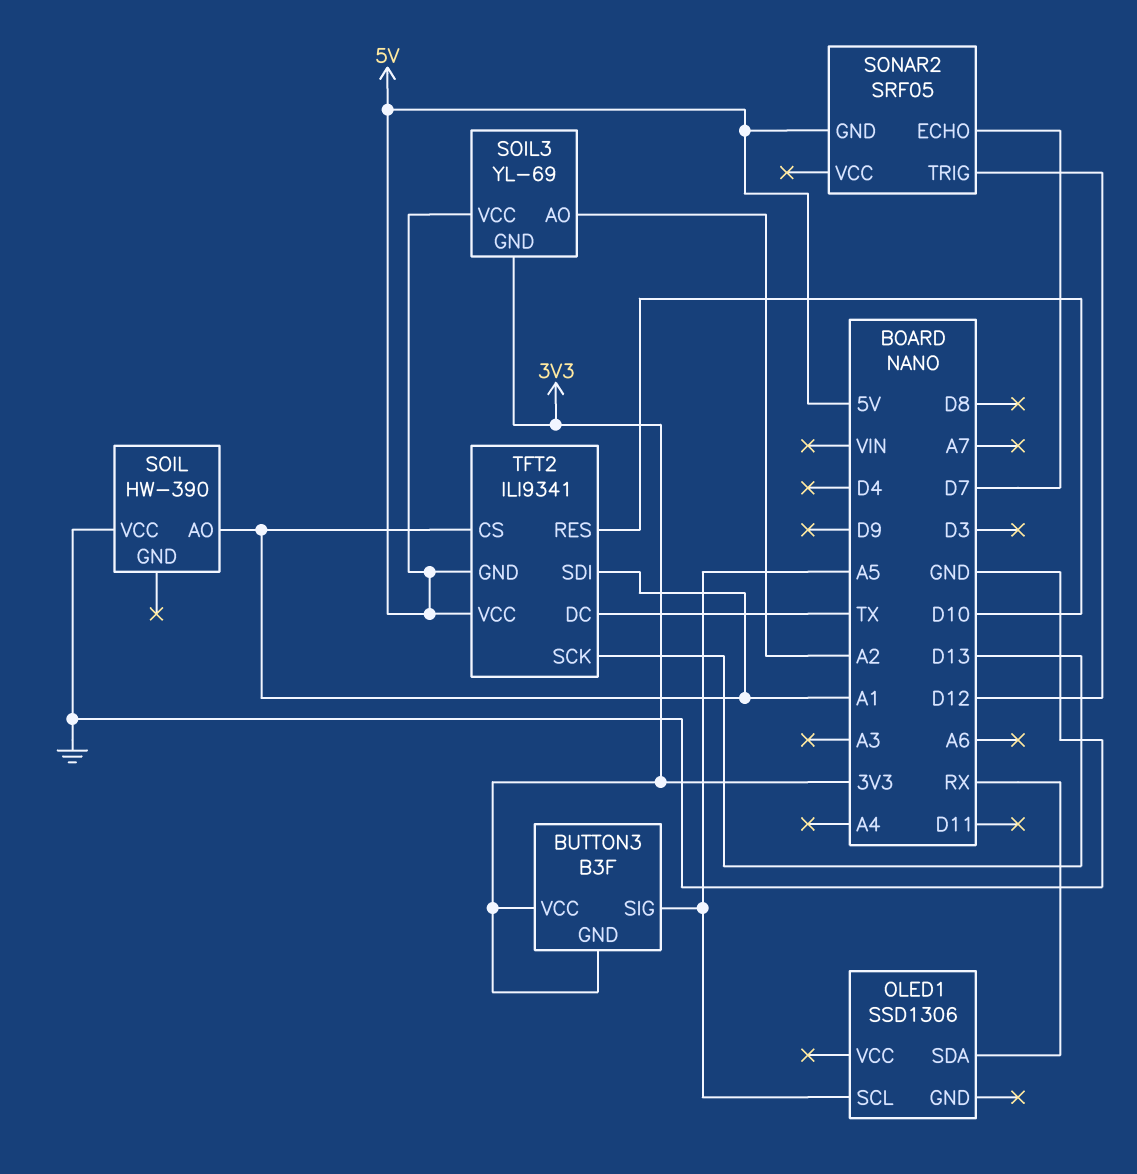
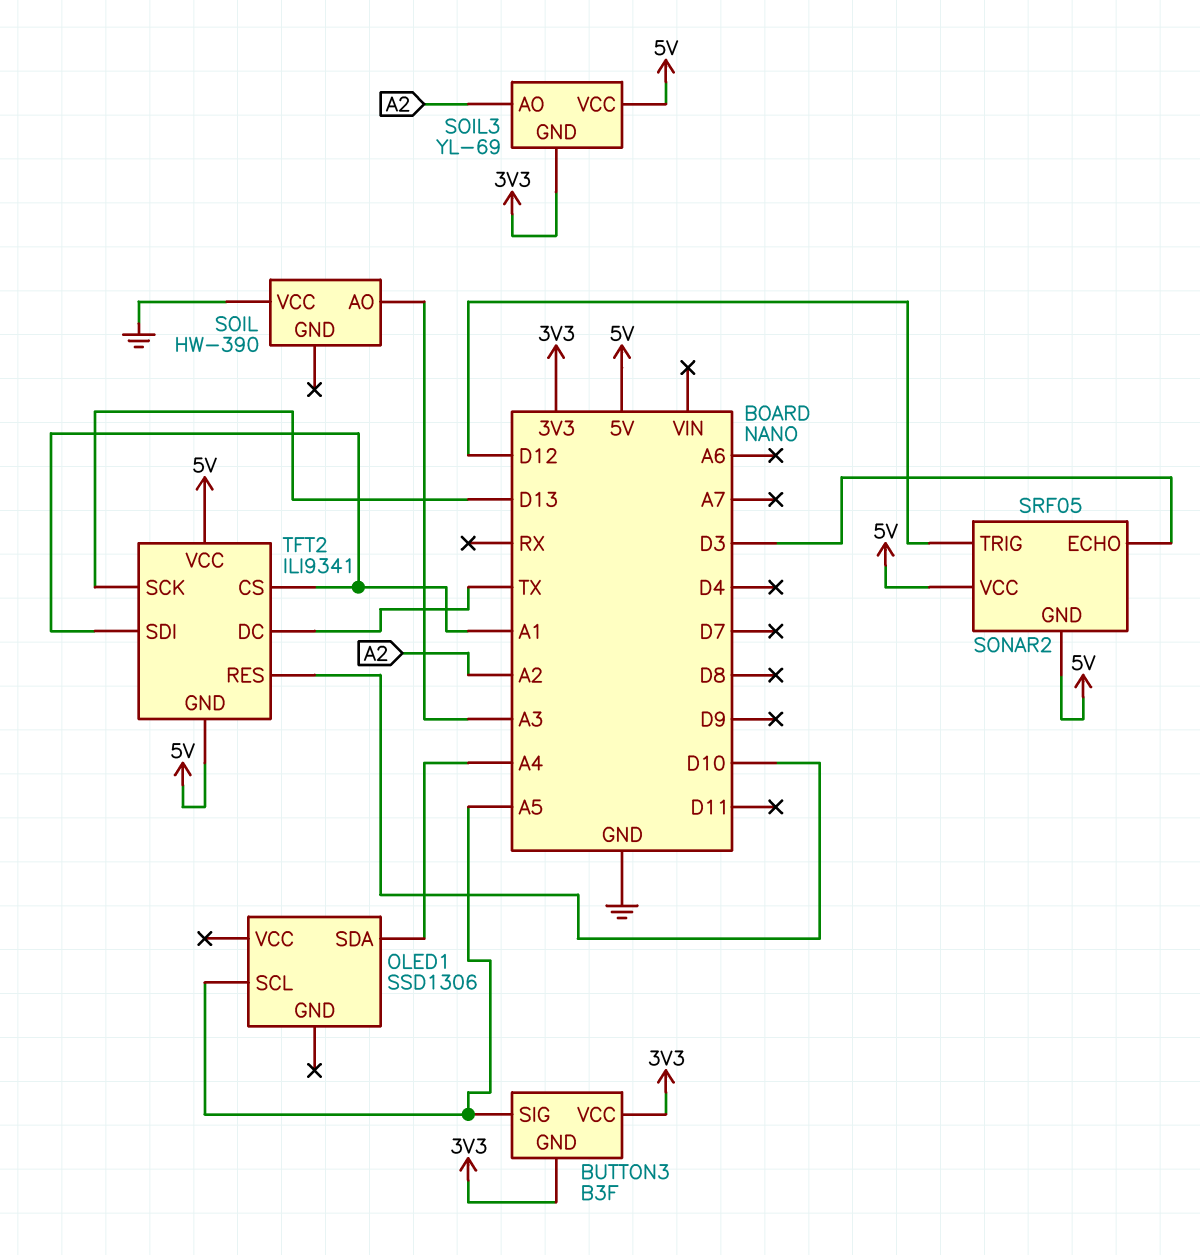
OLED1 pin SDA: RX -> A4
SOIL pin AO: A1 -> A3
SONAR2 pin ECHO: D7 -> D3
SONAR2 pin VCC: none -> 5V

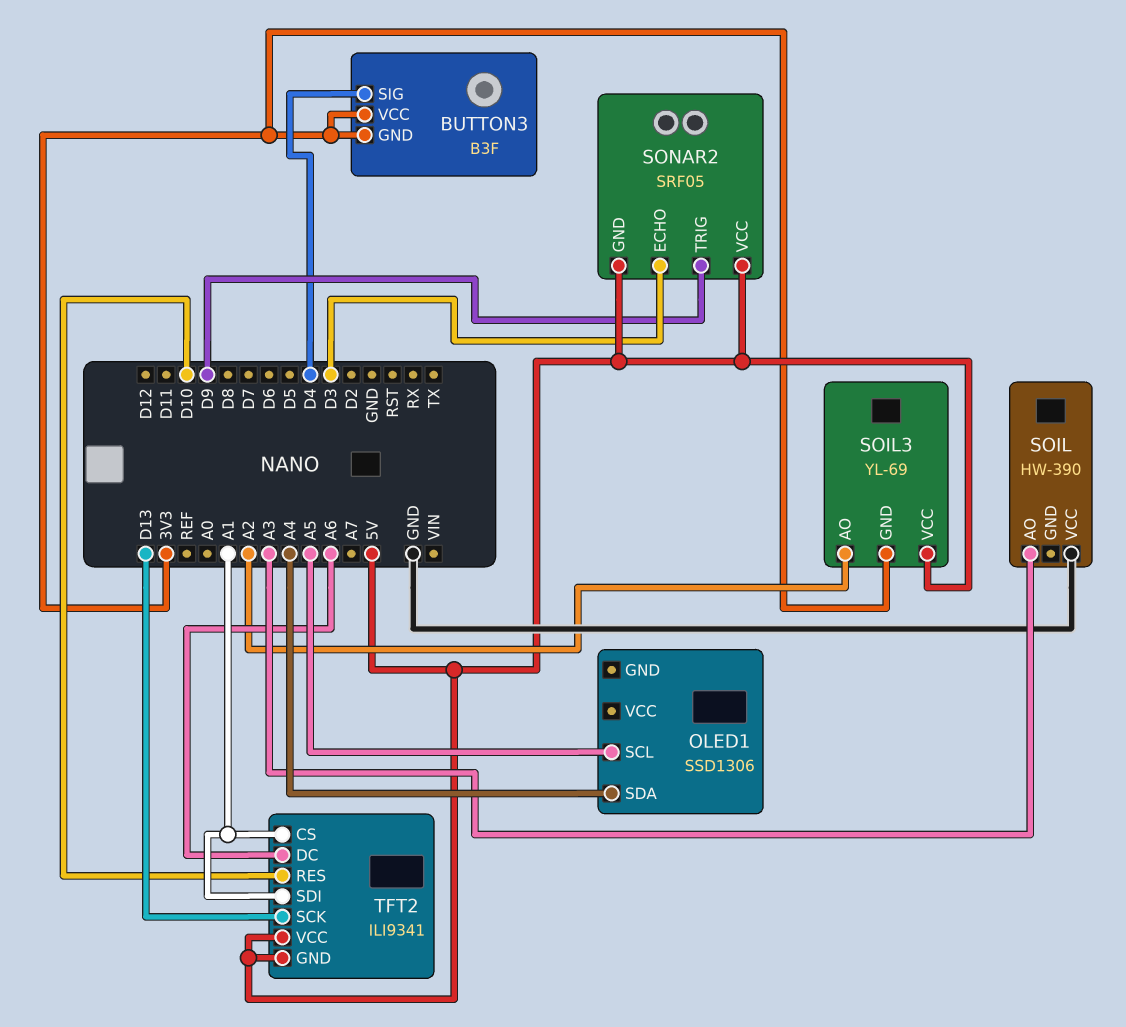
BUTTON3 pin SIG: A5 -> D4
SONAR2 pin TRIG: D12 -> D9
TFT2 pin DC: TX -> A6

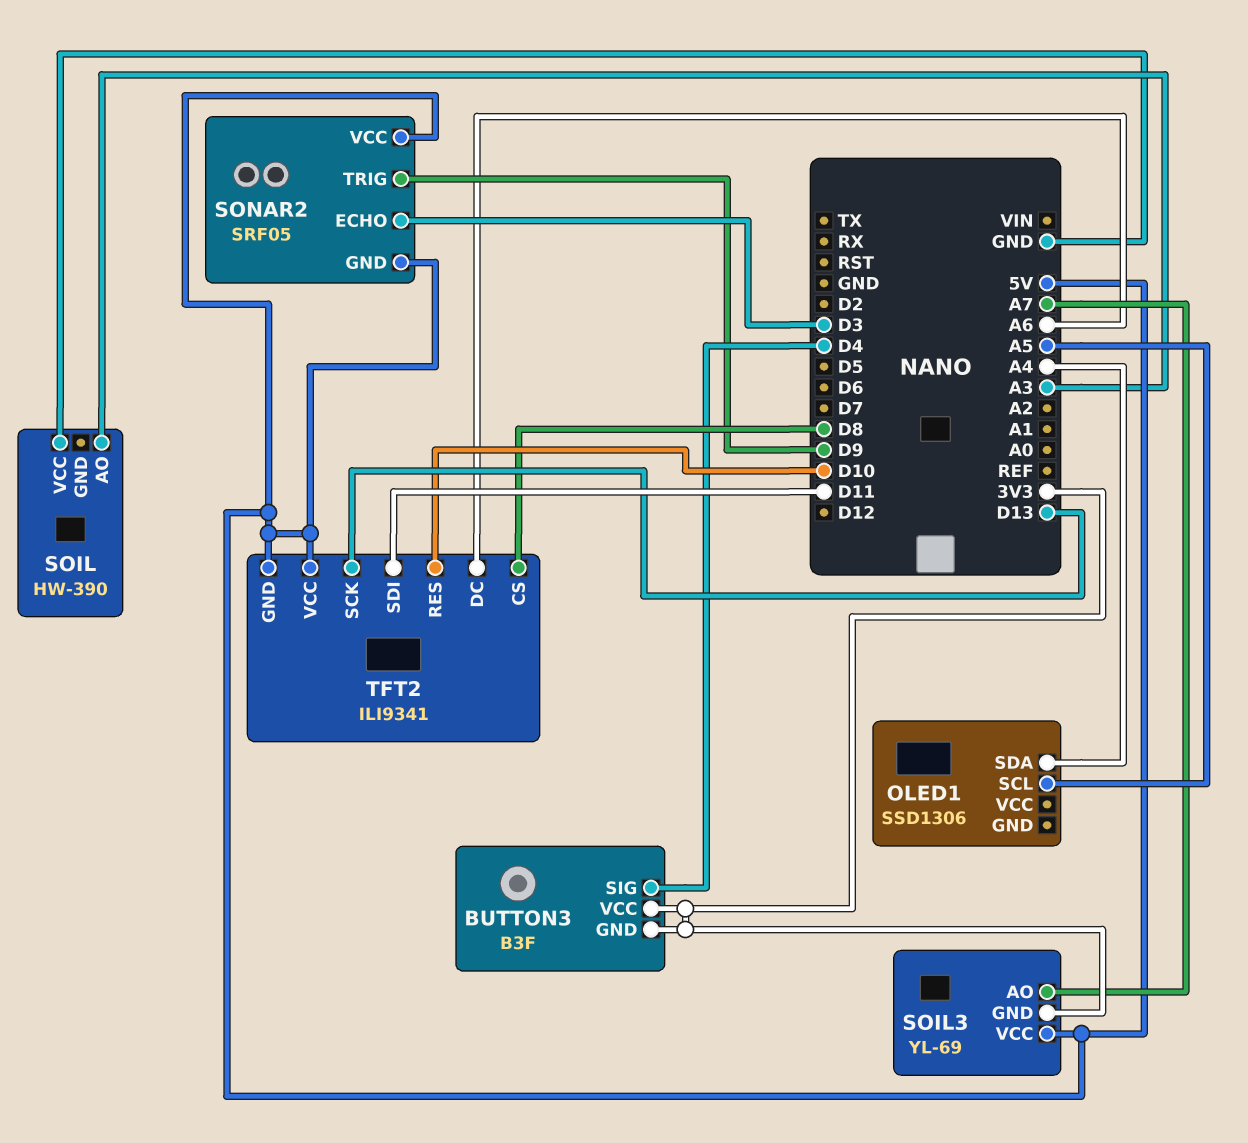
SOIL3 pin AO: A2 -> A7
TFT2 pin CS: A1 -> D8
TFT2 pin SDI: A1 -> D11

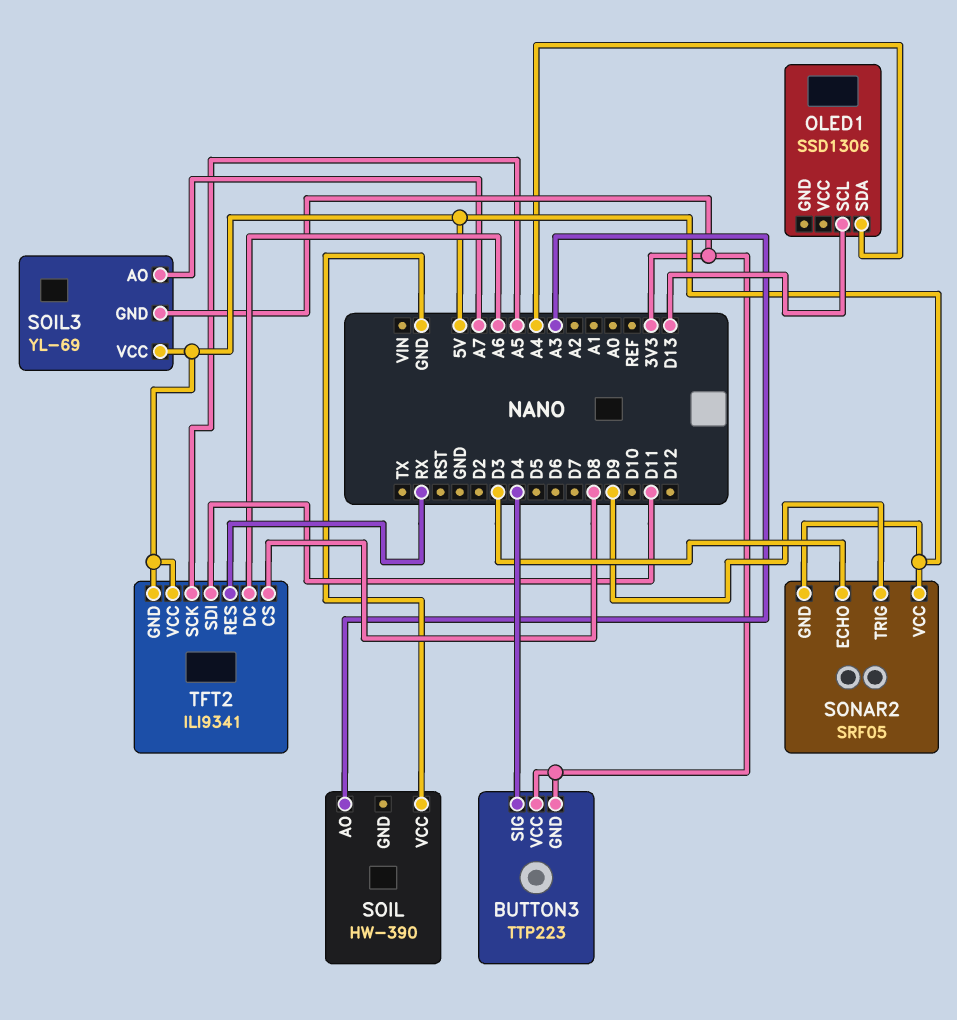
BUTTON3: B3F -> TTP223
OLED1 pin SCL: A5 -> D13
TFT2 pin RES: D10 -> RX
TFT2 pin SCK: D13 -> A5

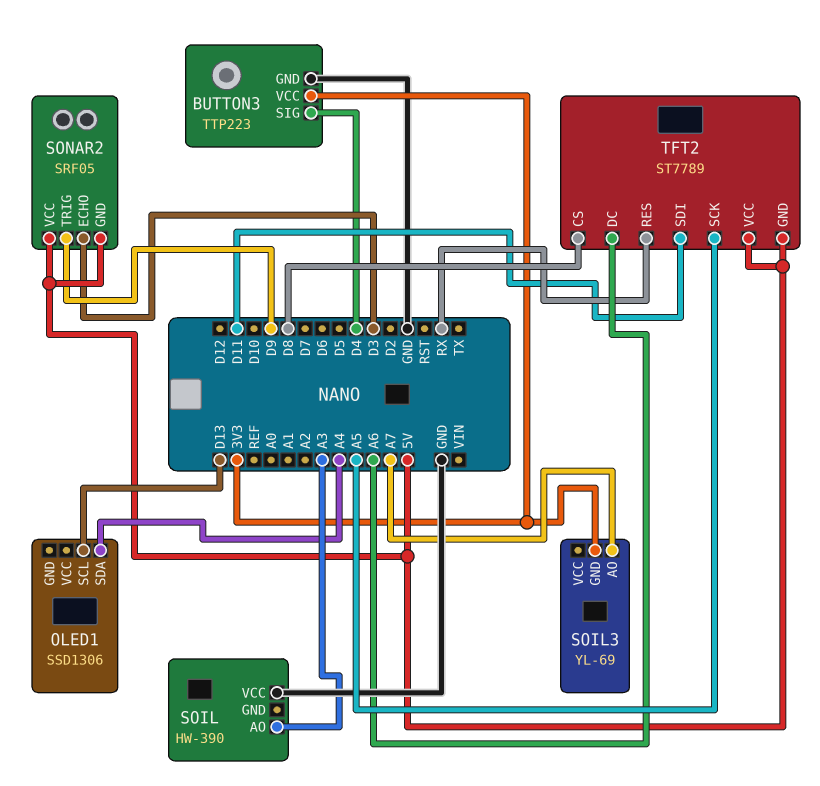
BUTTON3 pin GND: 3V3 -> GND
SOIL3 pin VCC: 5V -> none
TFT2: ILI9341 -> ST7789

